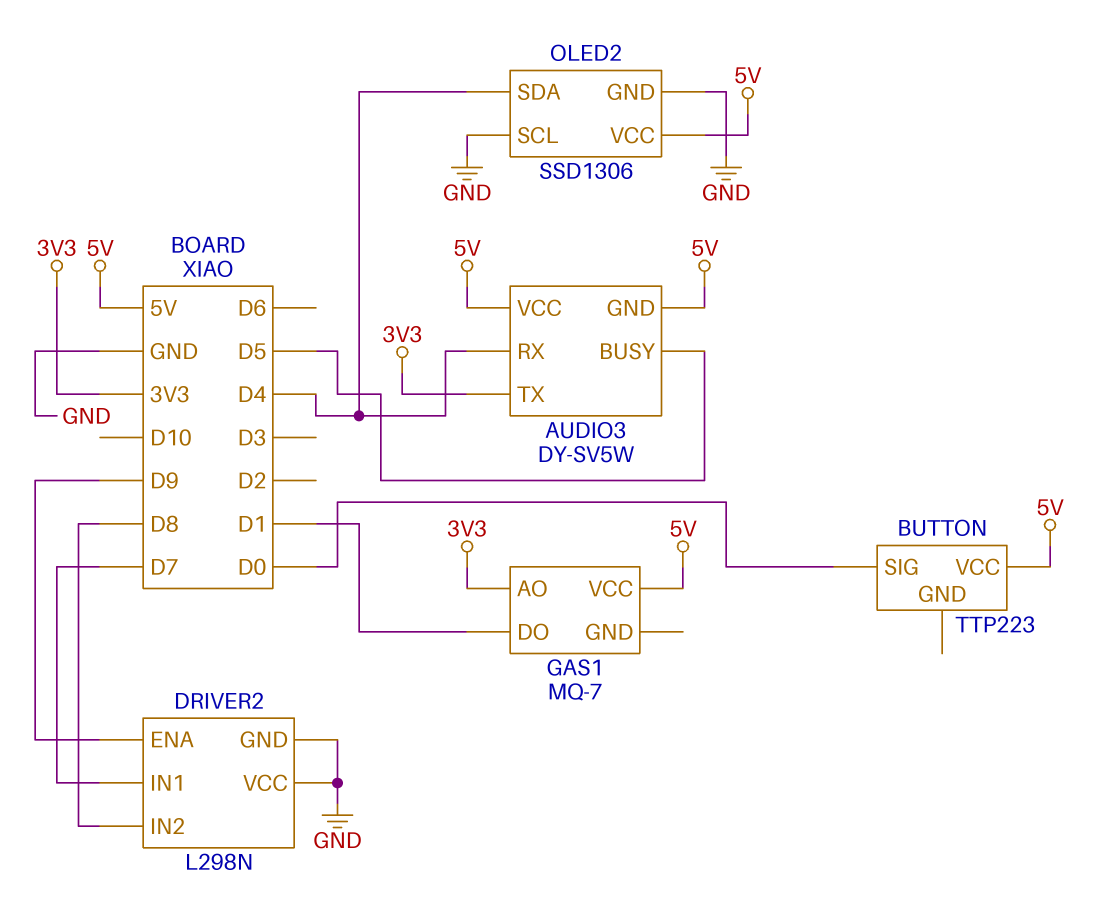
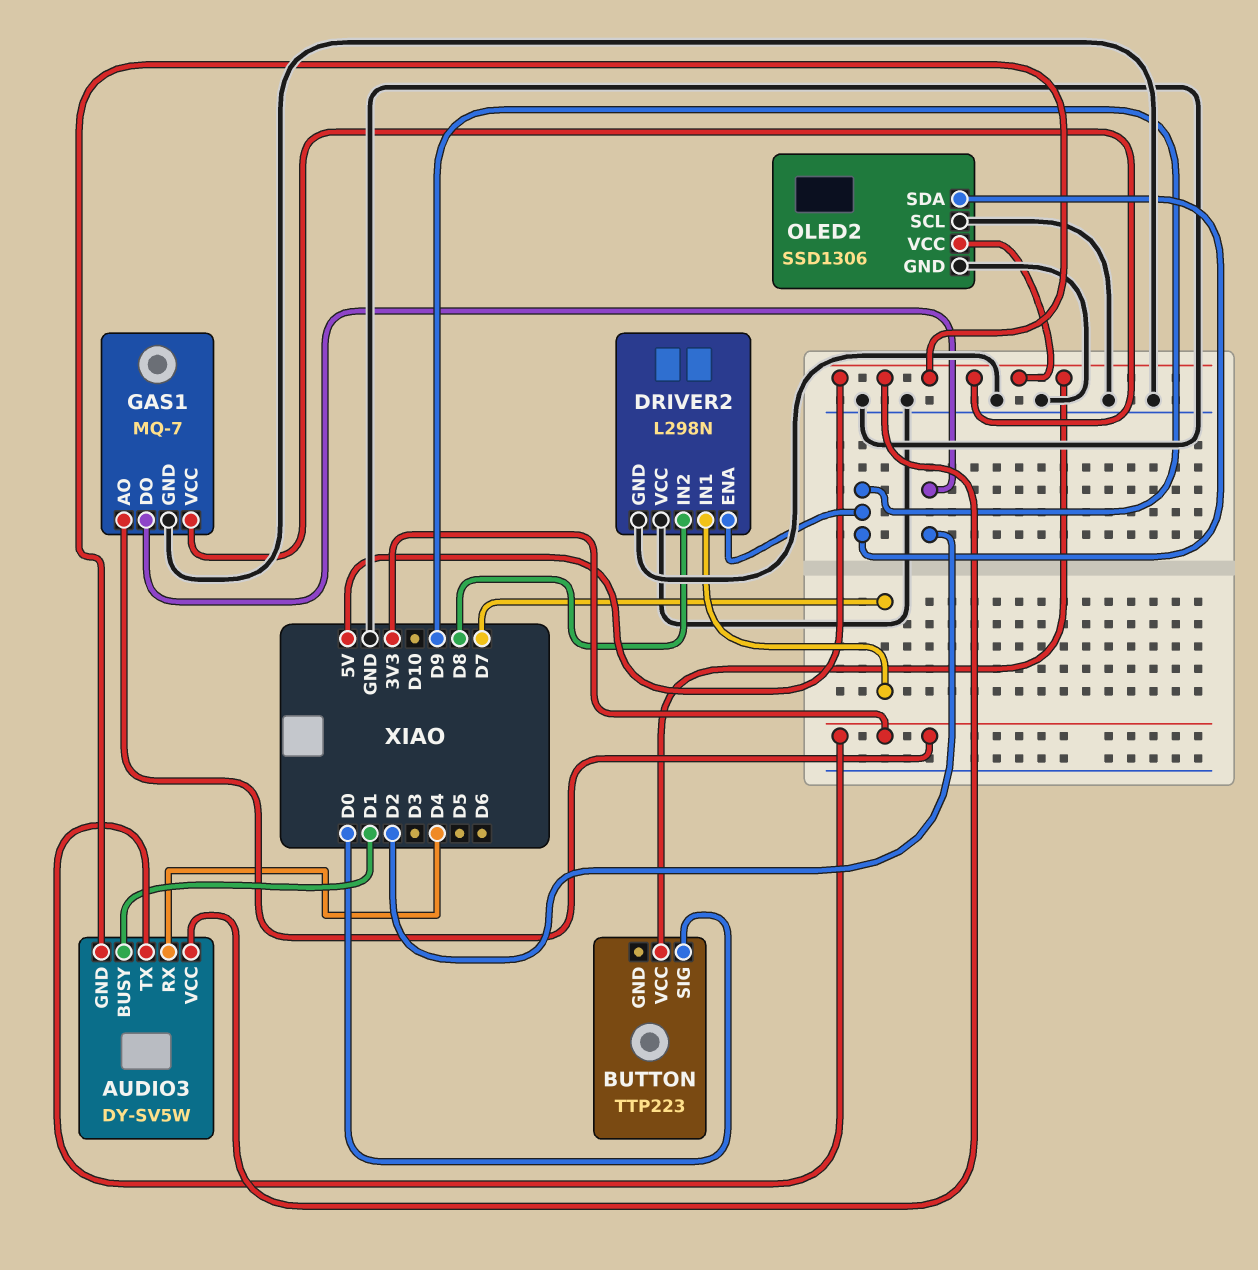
AUDIO3 pin BUSY: D5 -> D1
GAS1 pin DO: D1 -> D2
GAS1 pin GND: none -> GND
OLED2 pin SDA: D4 -> D9

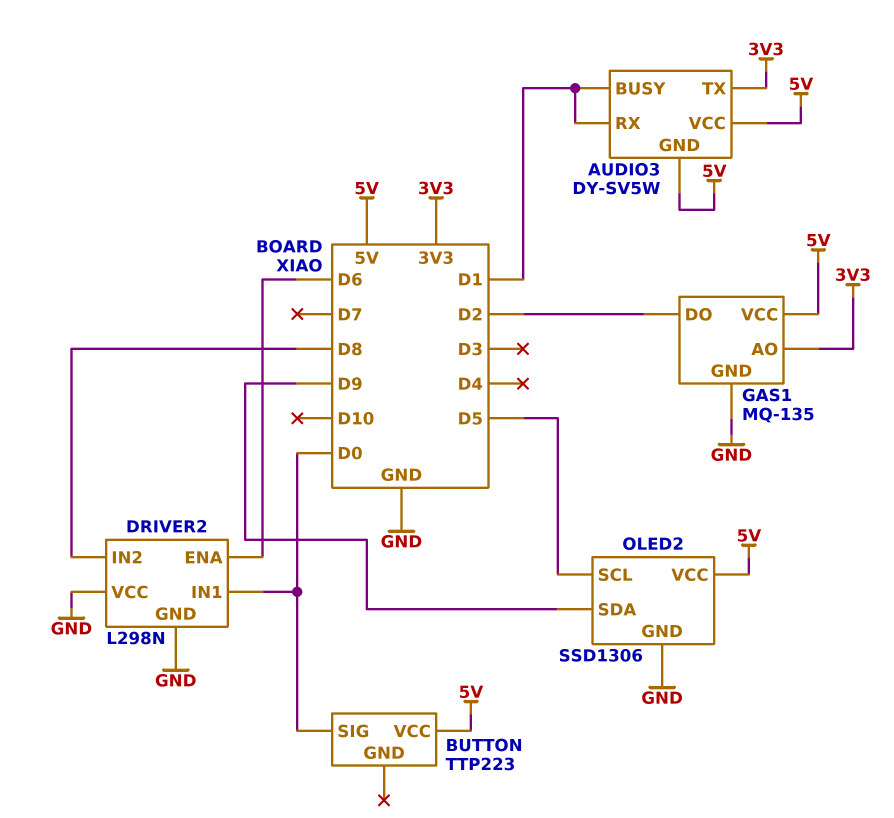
AUDIO3 pin RX: D4 -> D1
DRIVER2 pin ENA: D9 -> D6
DRIVER2 pin IN1: D7 -> D0
GAS1: MQ-7 -> MQ-135
OLED2 pin SCL: GND -> D5

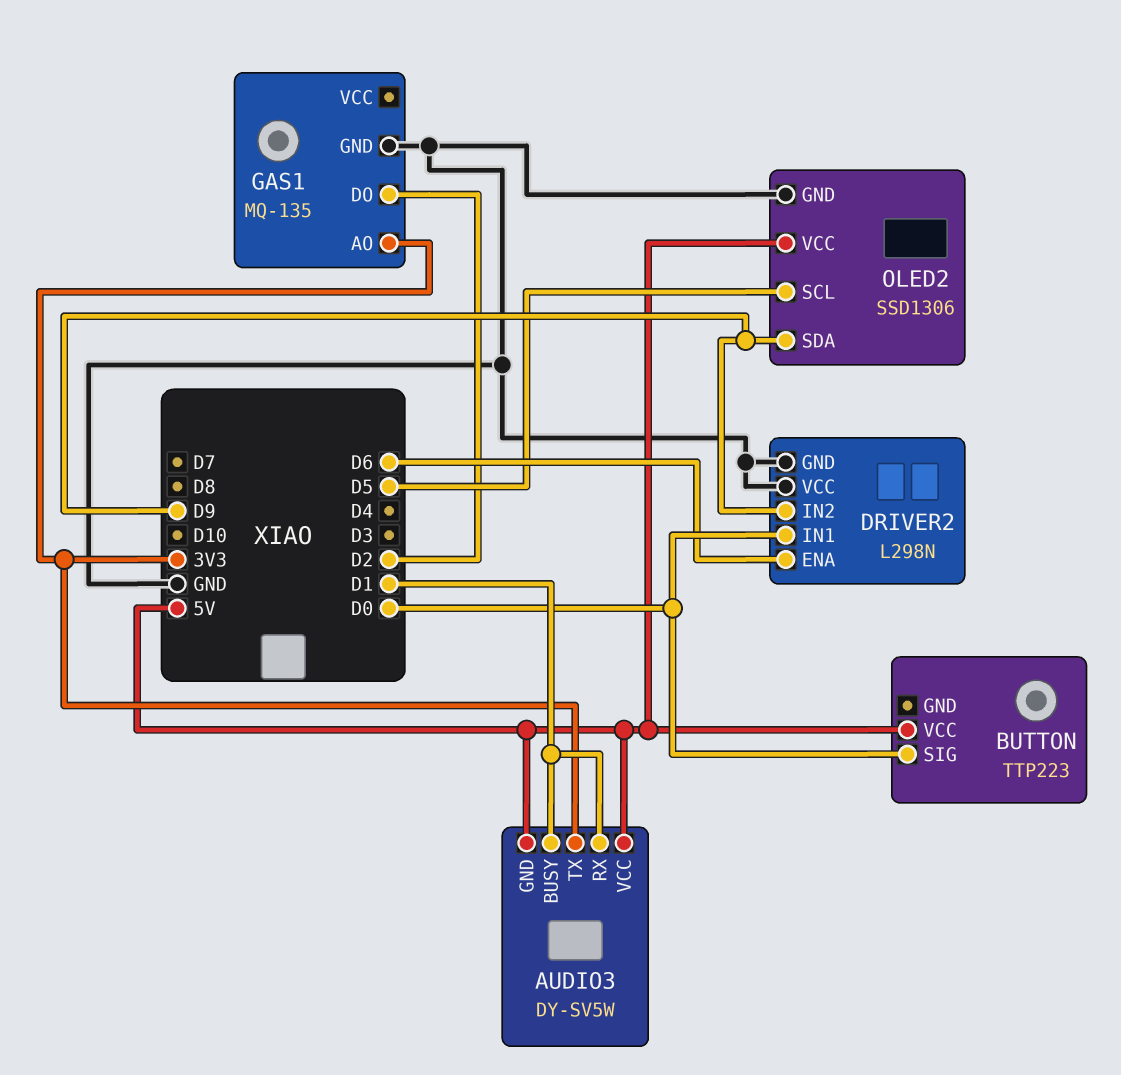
DRIVER2 pin IN2: D8 -> D9
GAS1 pin VCC: 5V -> none

